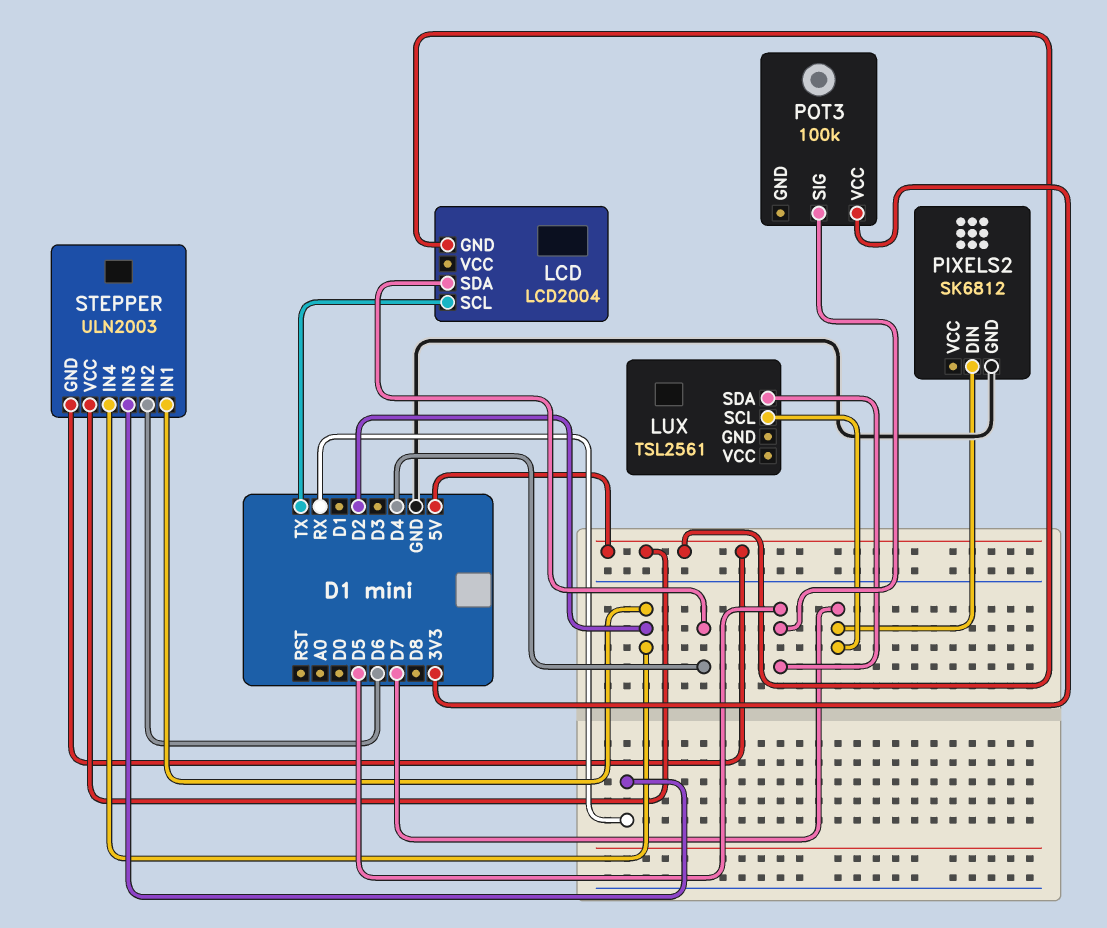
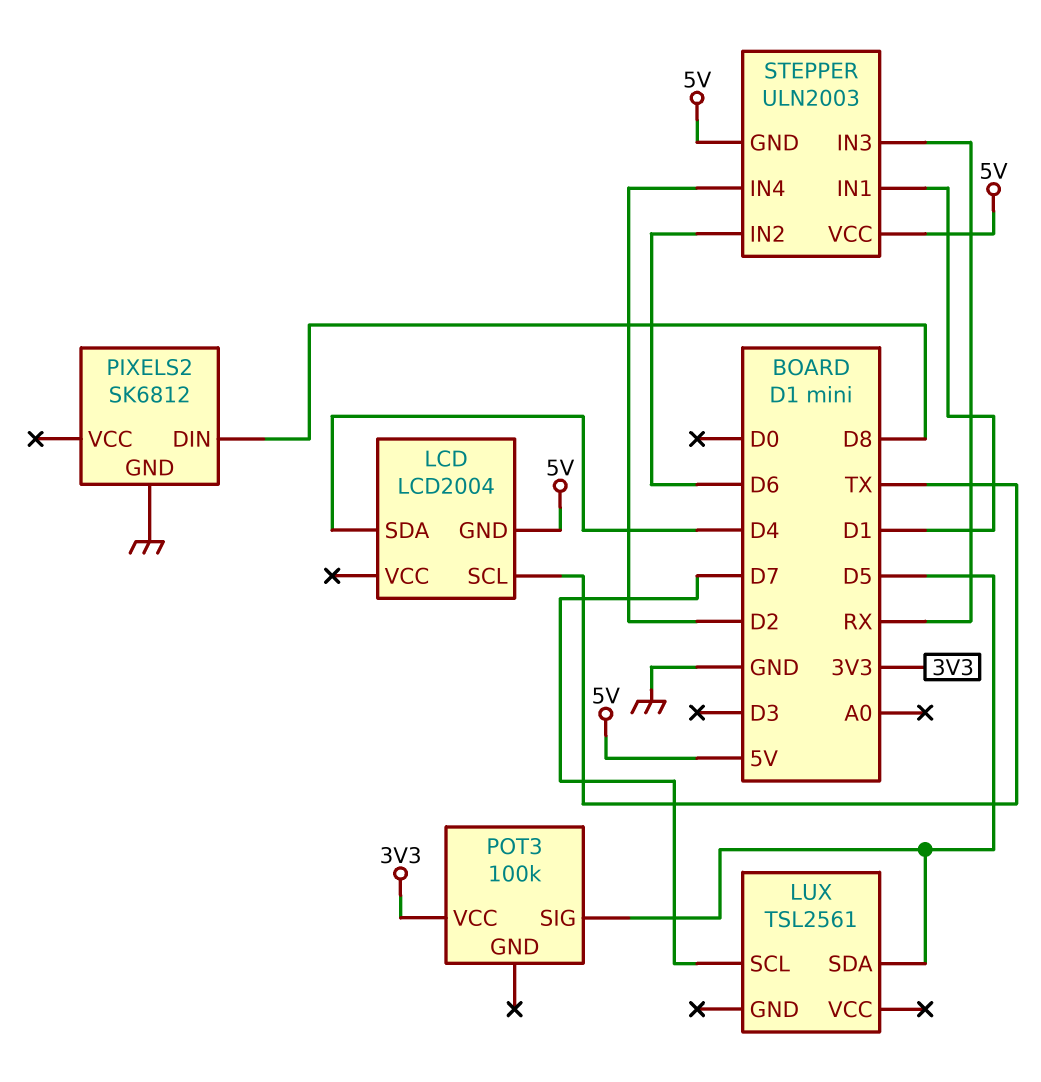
PIXELS2 pin DIN: D7 -> D8
STEPPER pin IN1: D2 -> D1

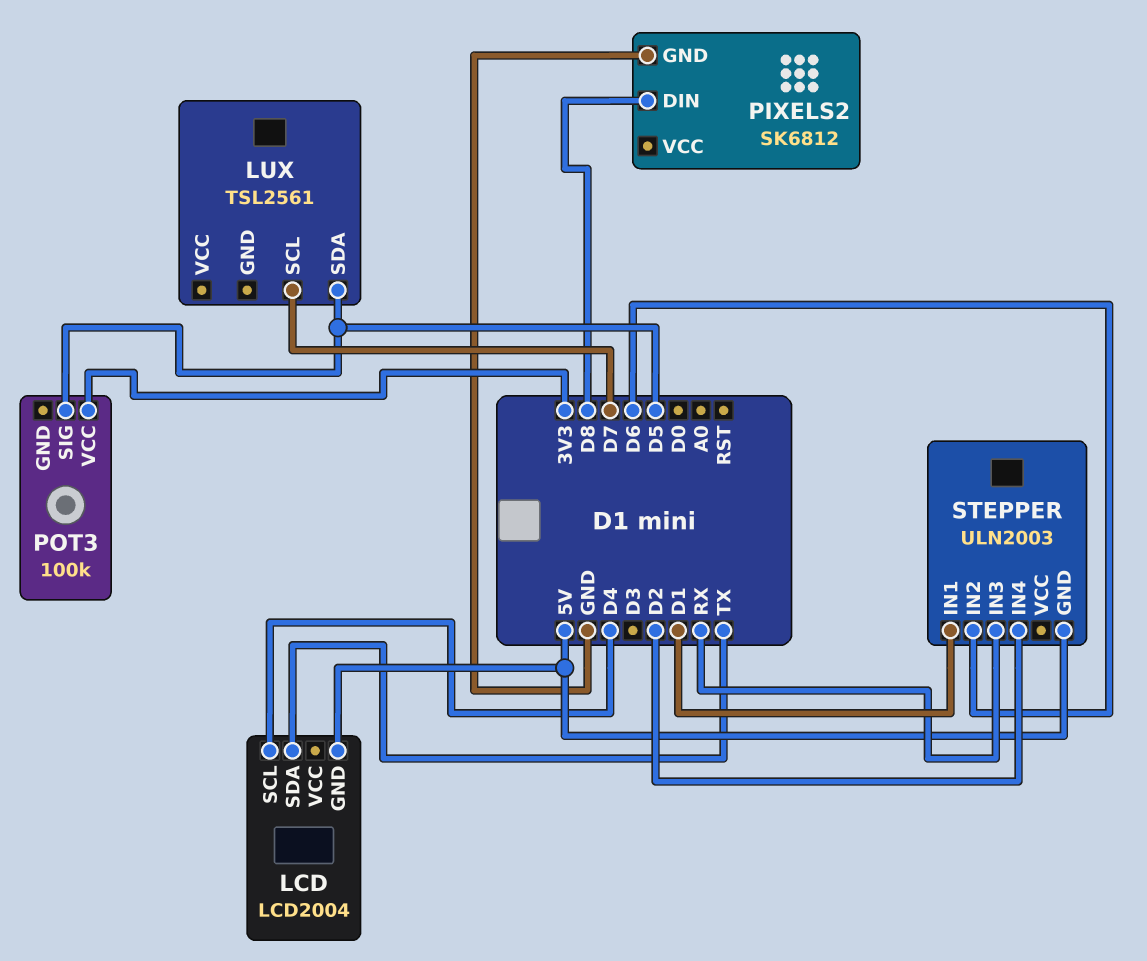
LCD pin SCL: TX -> D4
LCD pin SDA: D4 -> TX
STEPPER pin VCC: 5V -> none

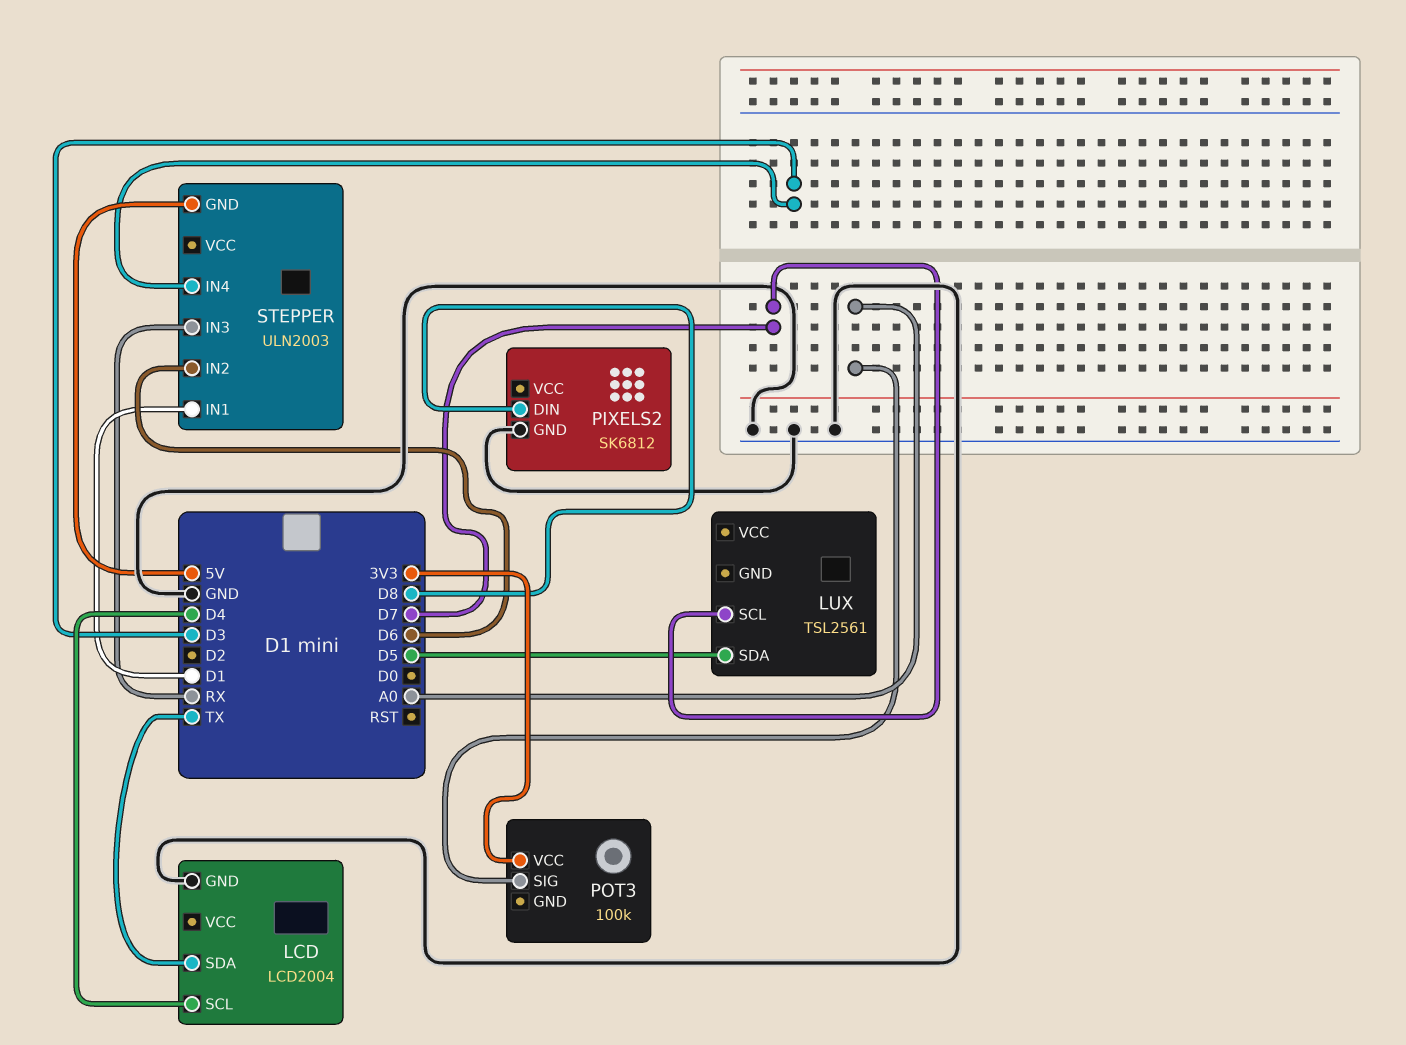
LCD pin GND: 5V -> GND
POT3 pin SIG: D5 -> A0
STEPPER pin IN4: D2 -> D3

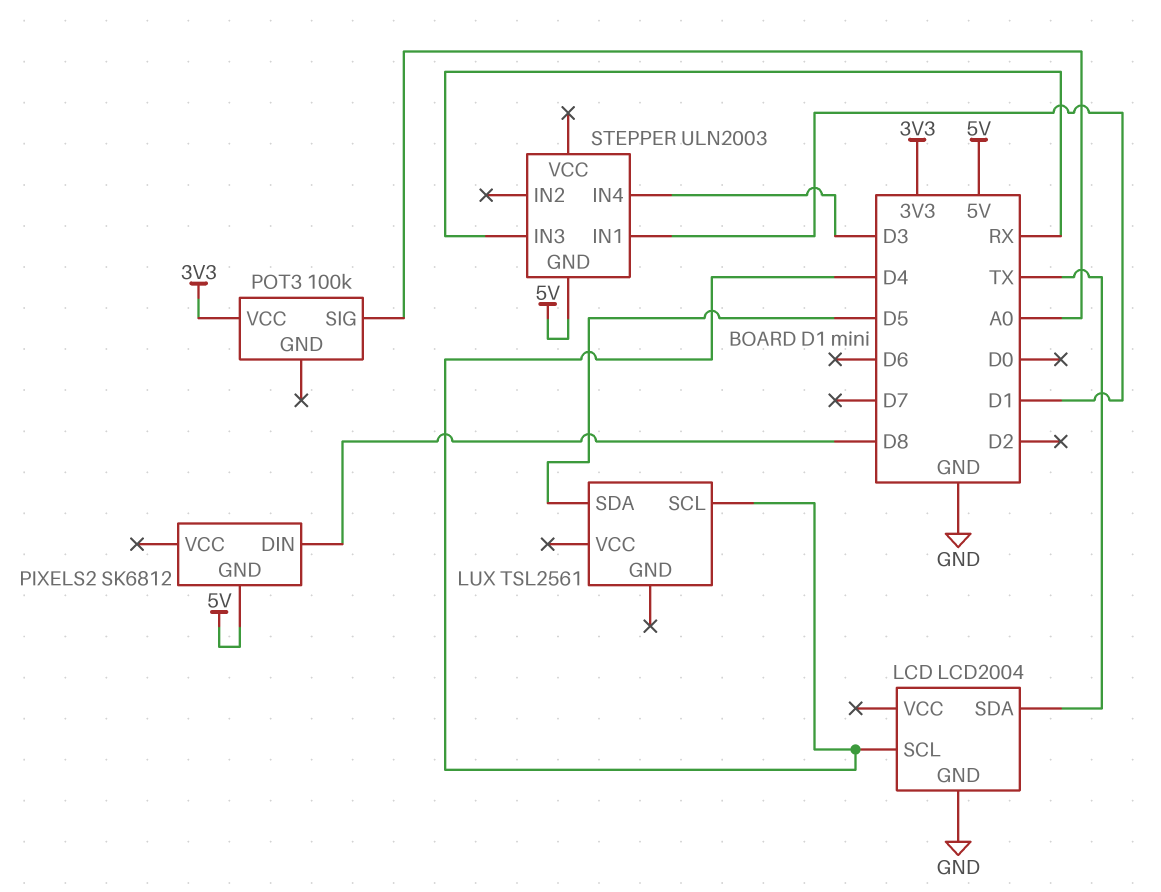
LUX pin SCL: D7 -> D4
PIXELS2 pin GND: GND -> 5V
STEPPER pin IN2: D6 -> none

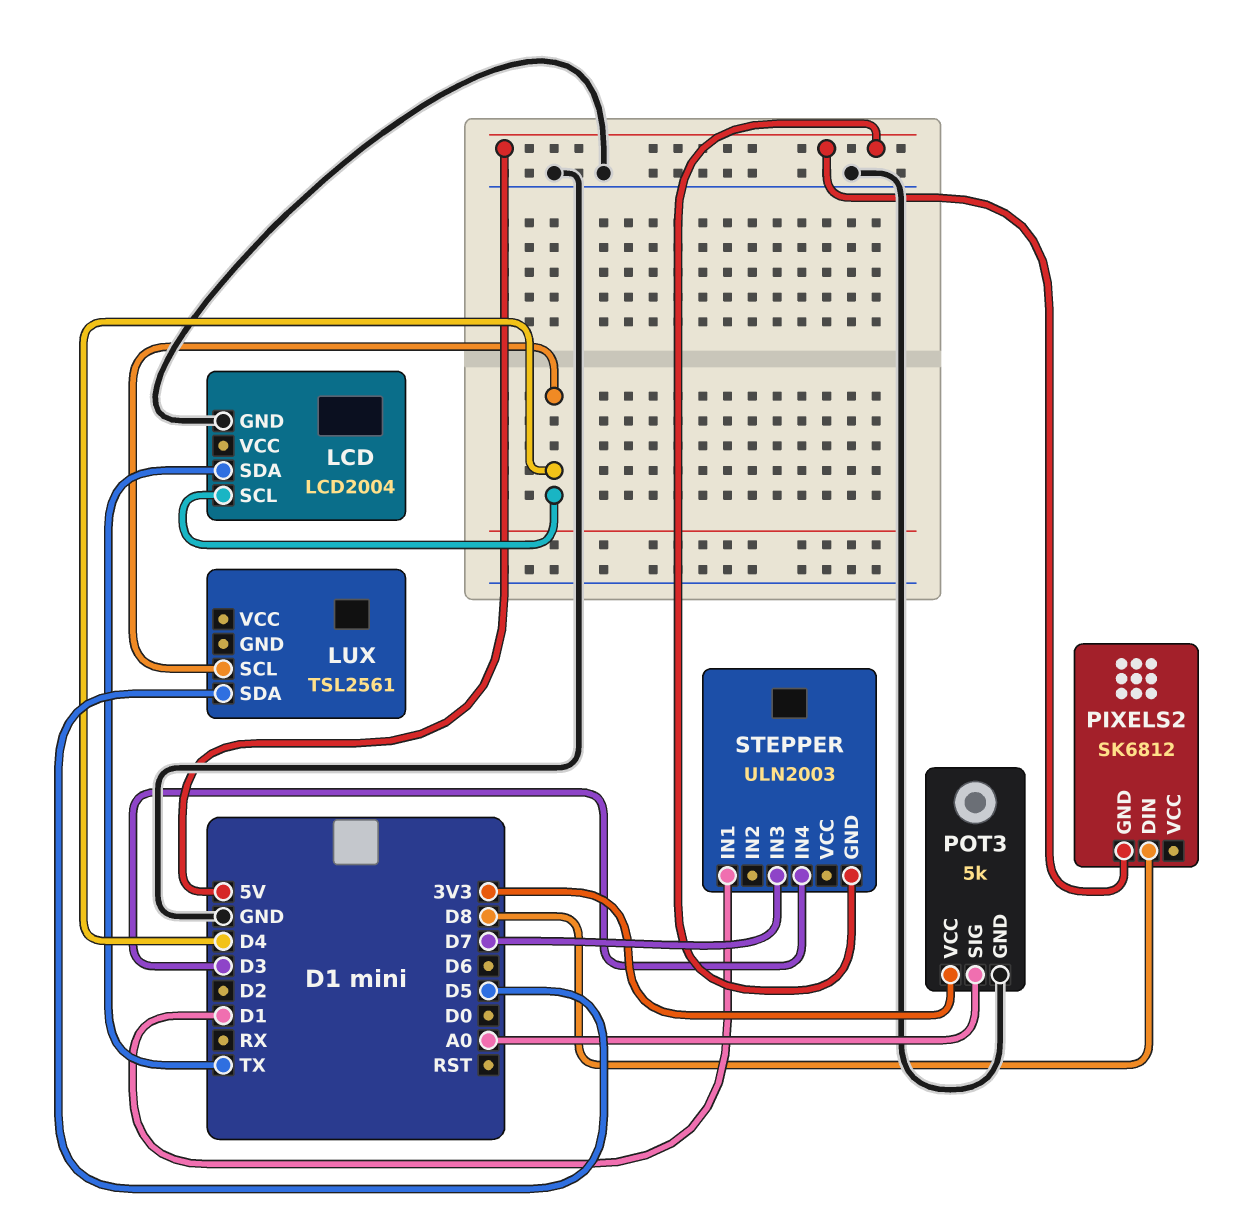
POT3: 100k -> 5k
POT3 pin GND: none -> GND
STEPPER pin IN3: RX -> D7

